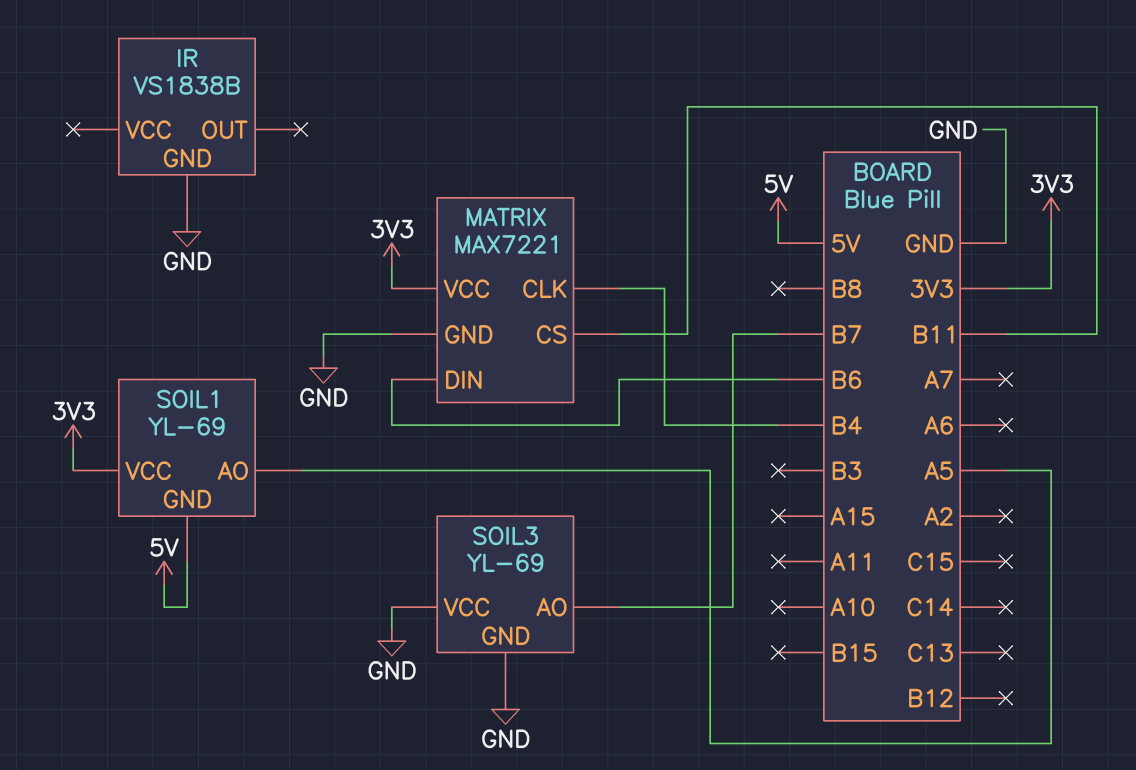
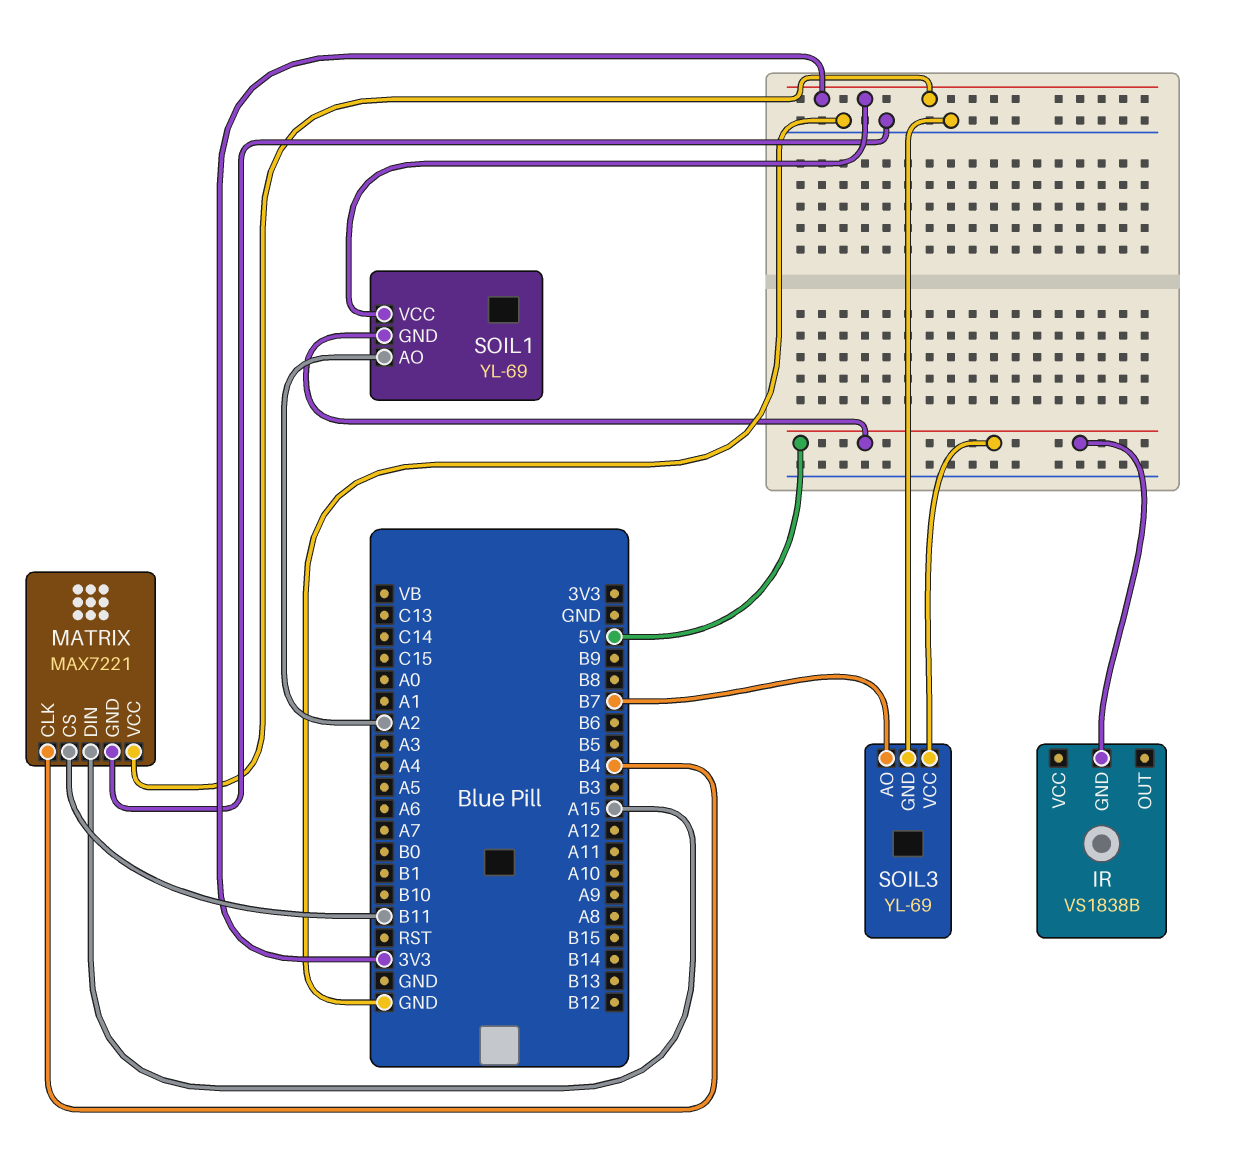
IR pin GND: GND -> 5V
MATRIX pin DIN: B6 -> A15
SOIL1 pin AO: A5 -> A2
SOIL3 pin VCC: GND -> 5V

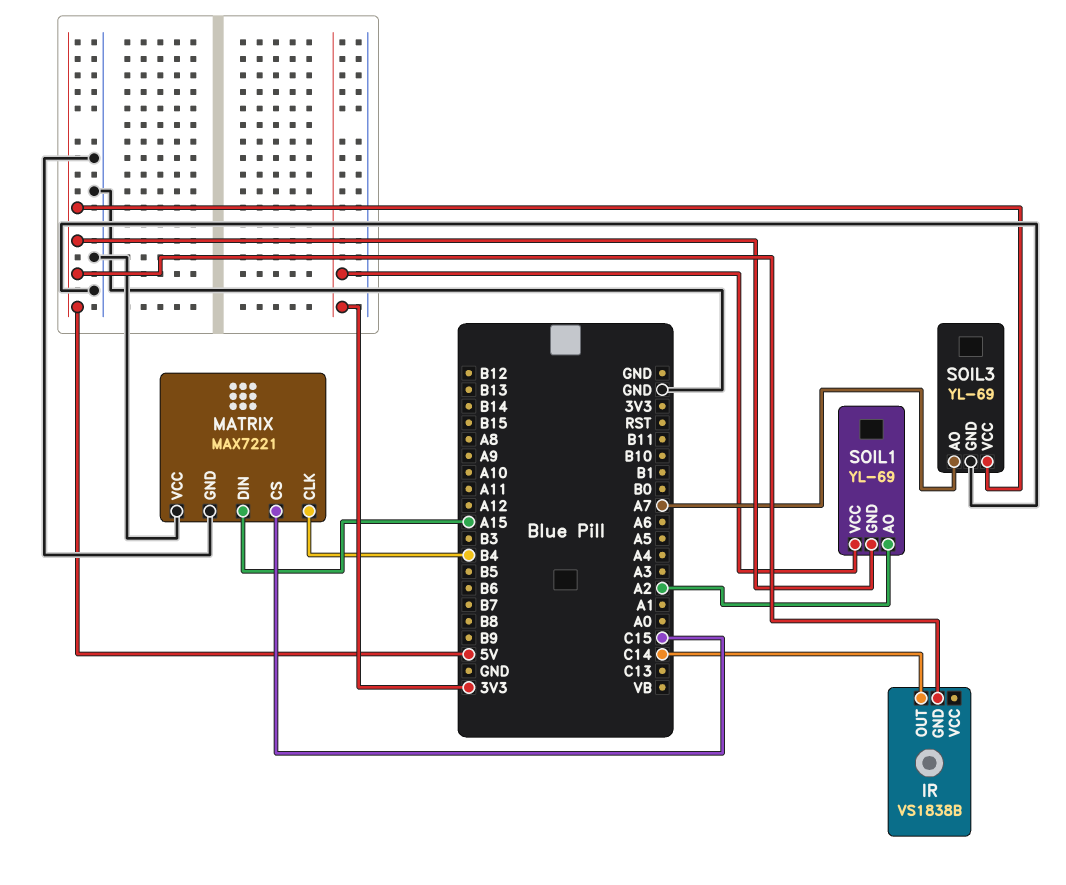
IR pin OUT: none -> C14
MATRIX pin CS: B11 -> C15
MATRIX pin VCC: 3V3 -> GND
SOIL3 pin AO: B7 -> A7

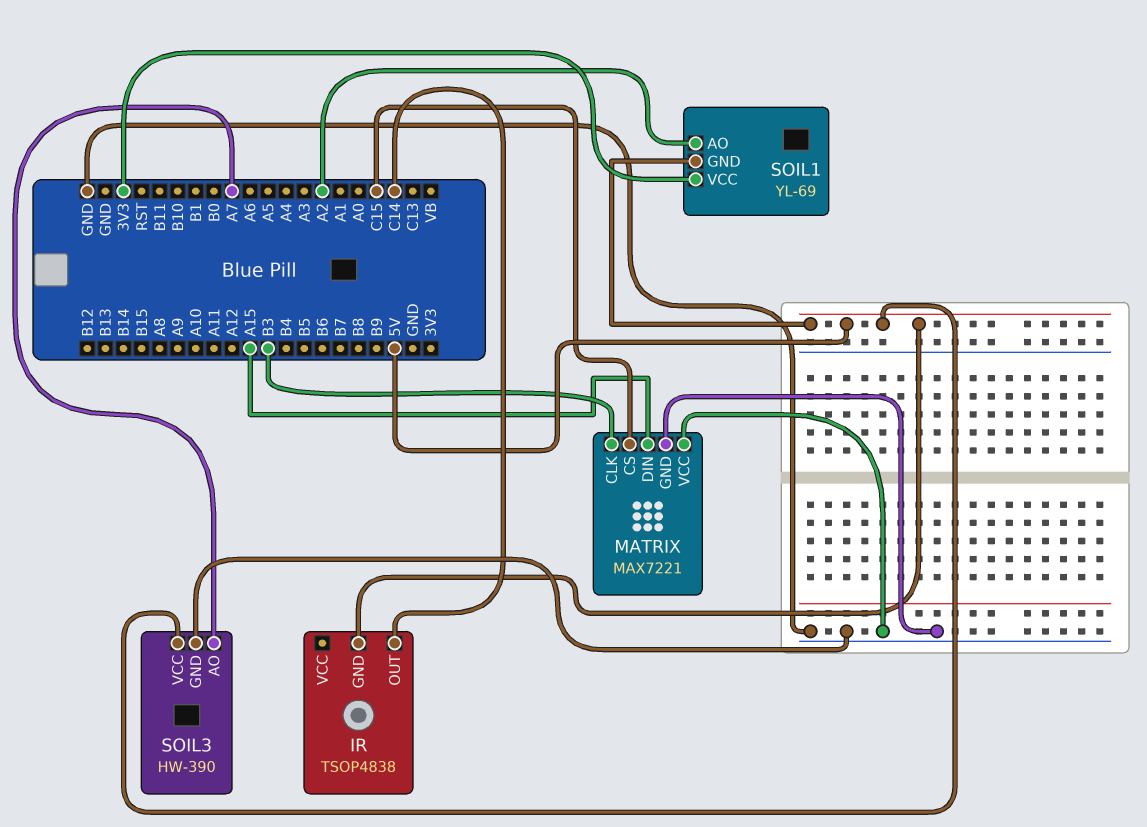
IR: VS1838B -> TSOP4838
MATRIX pin CLK: B4 -> B3
SOIL3: YL-69 -> HW-390

